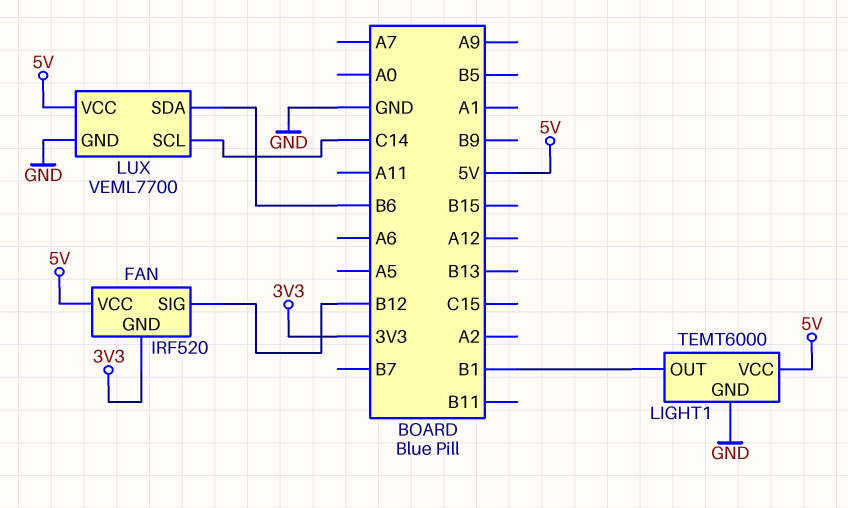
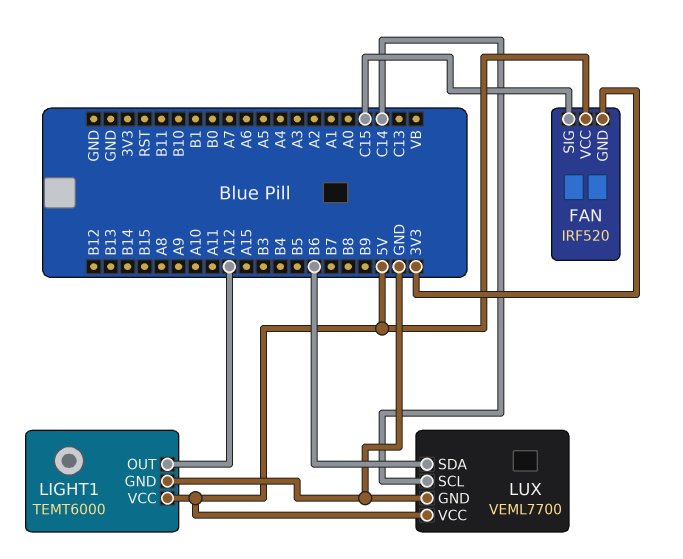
FAN pin SIG: B12 -> C15
LIGHT1 pin OUT: B1 -> A12

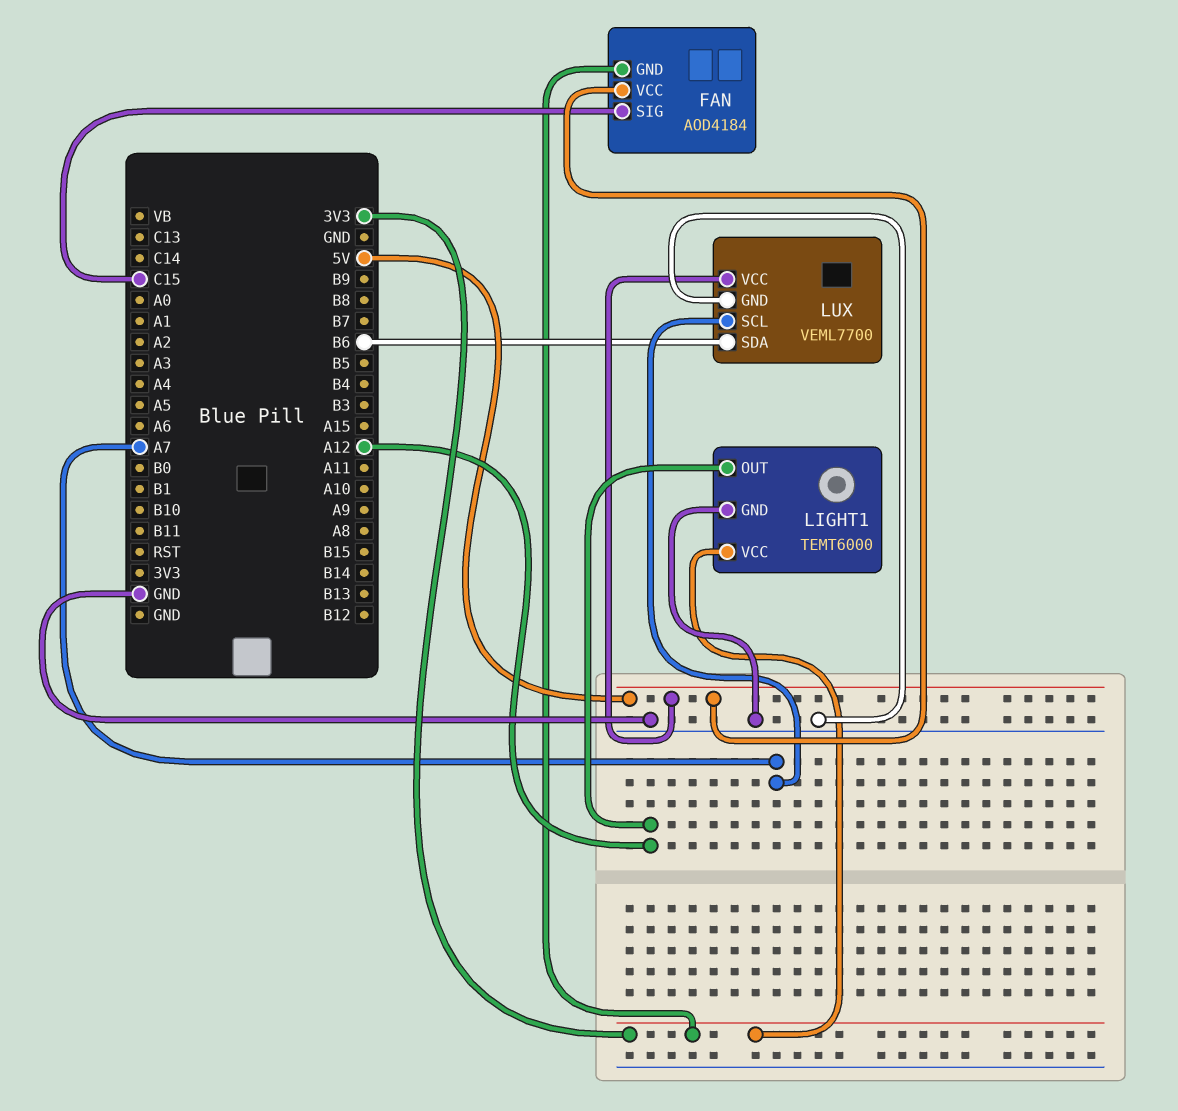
FAN: IRF520 -> AOD4184
LIGHT1 pin VCC: 5V -> 3V3
LUX pin SCL: C14 -> A7

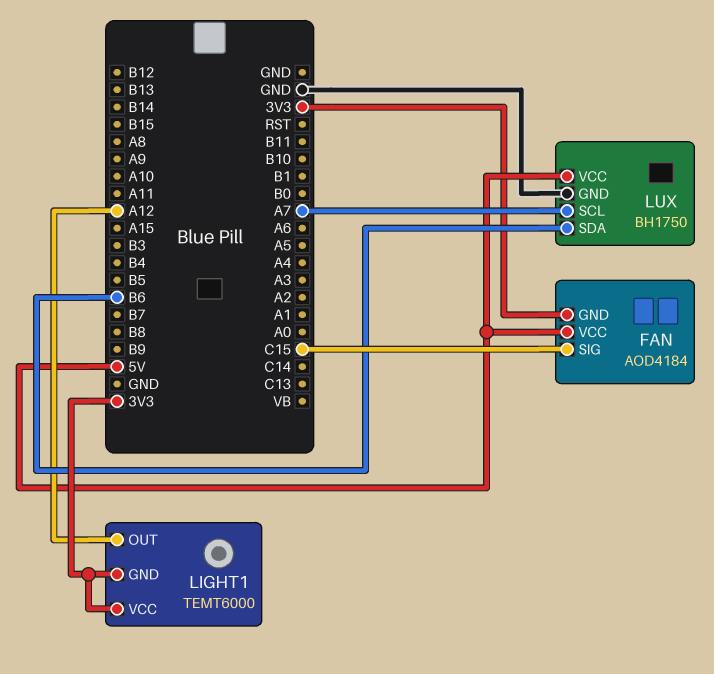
LIGHT1 pin GND: GND -> 3V3
LUX: VEML7700 -> BH1750

